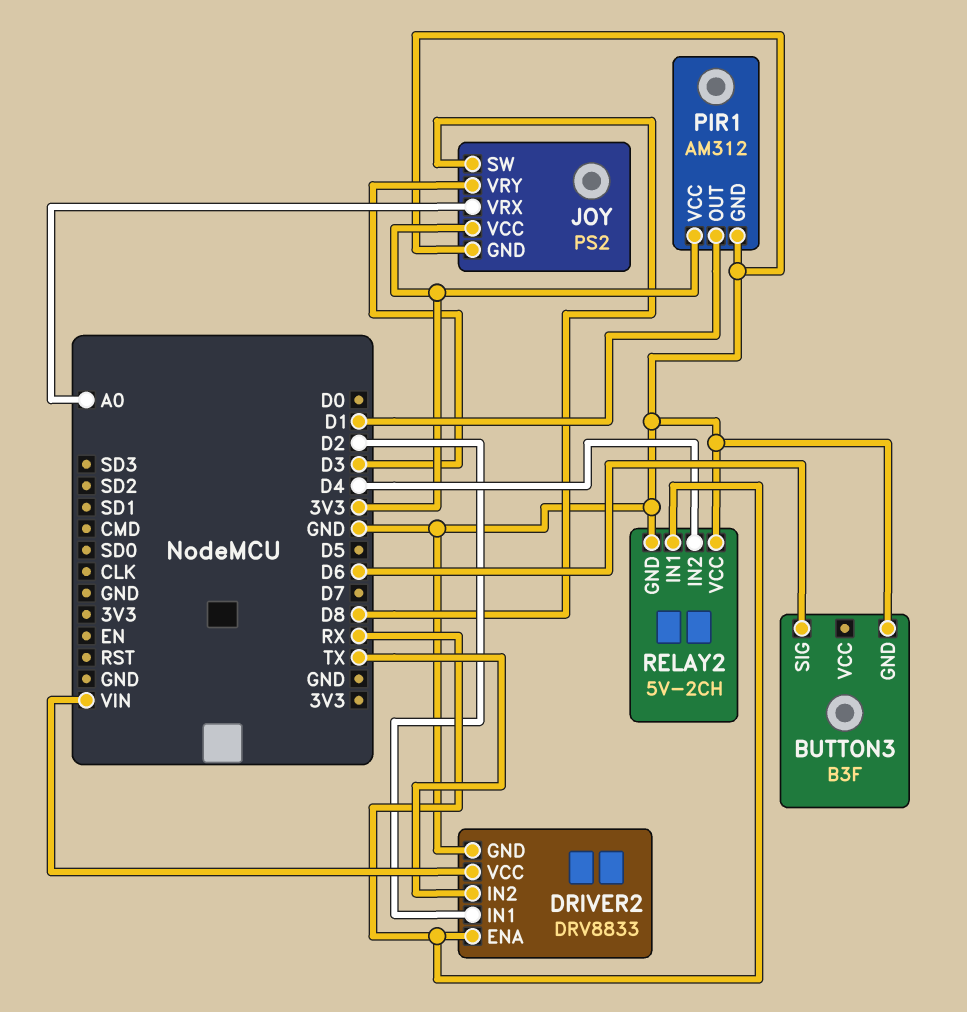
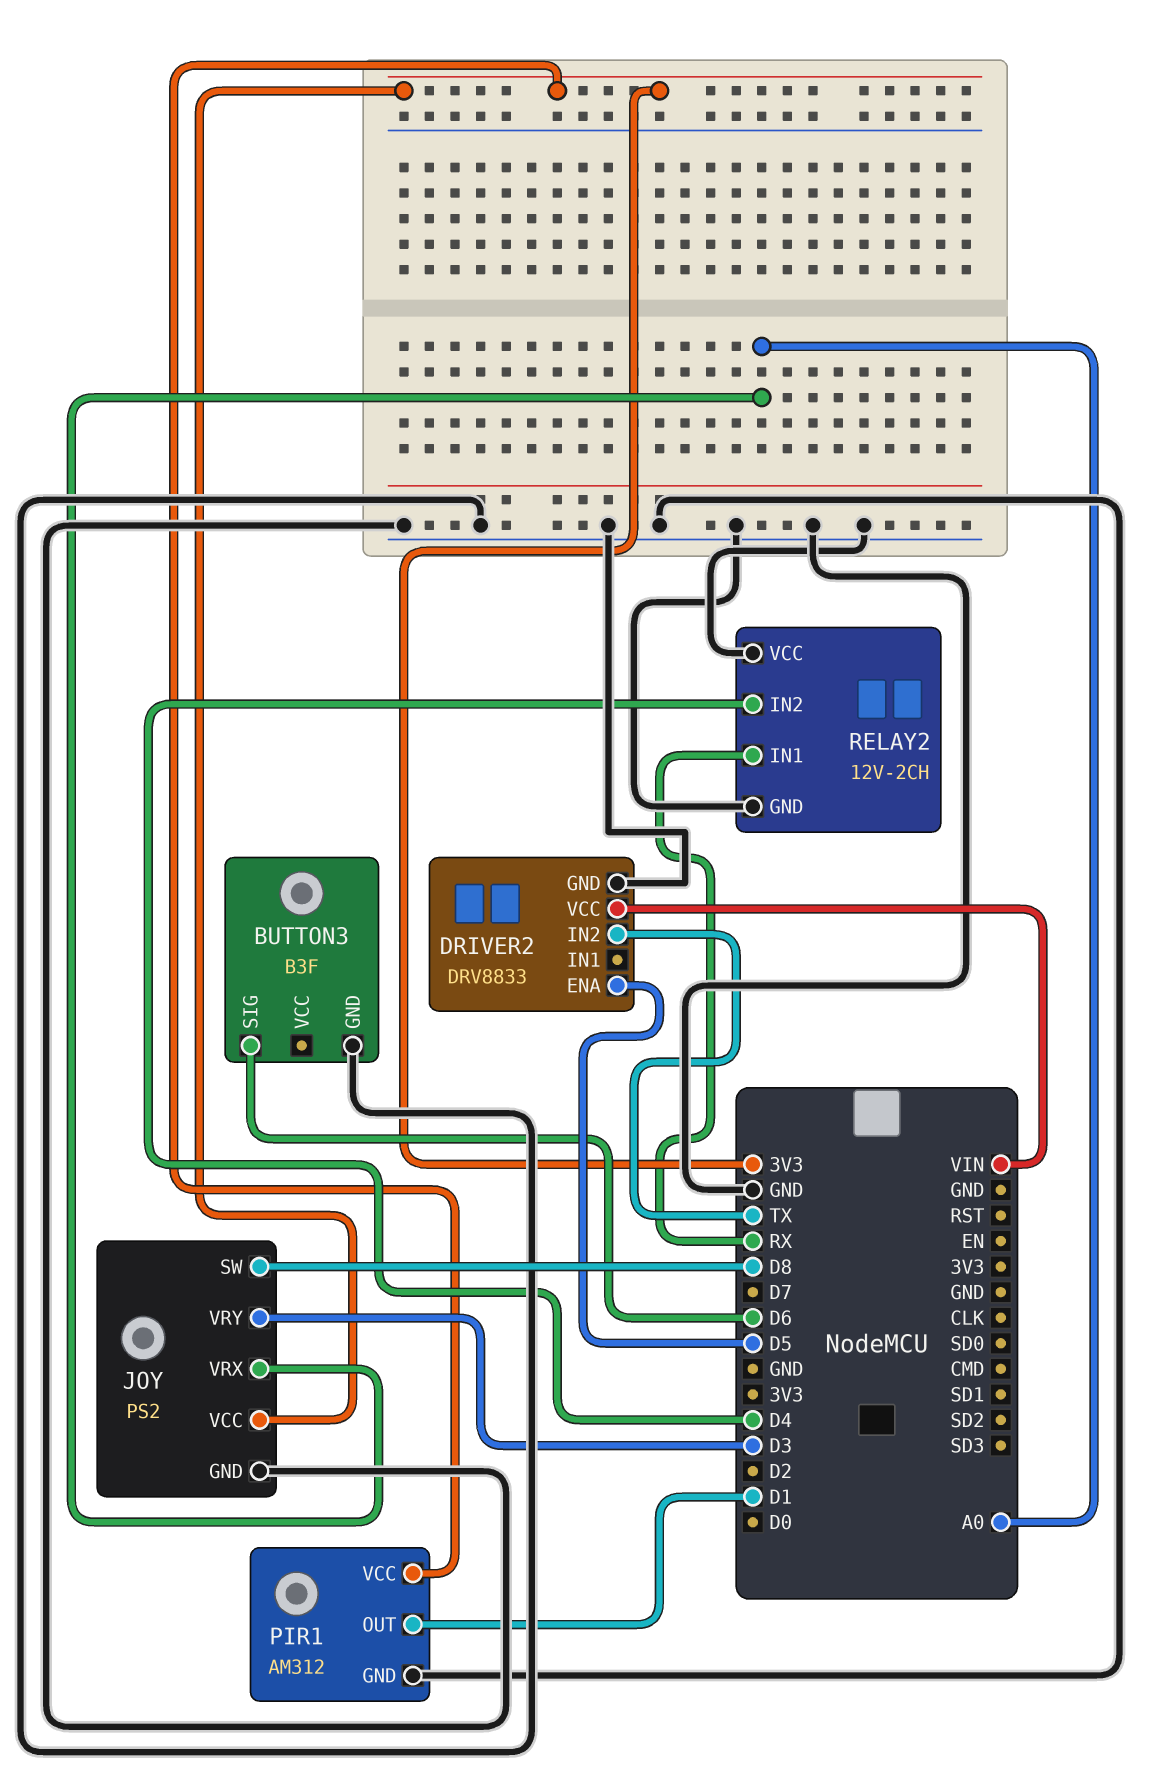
DRIVER2 pin ENA: RX -> D5
DRIVER2 pin IN1: D2 -> none
RELAY2: 5V-2CH -> 12V-2CH

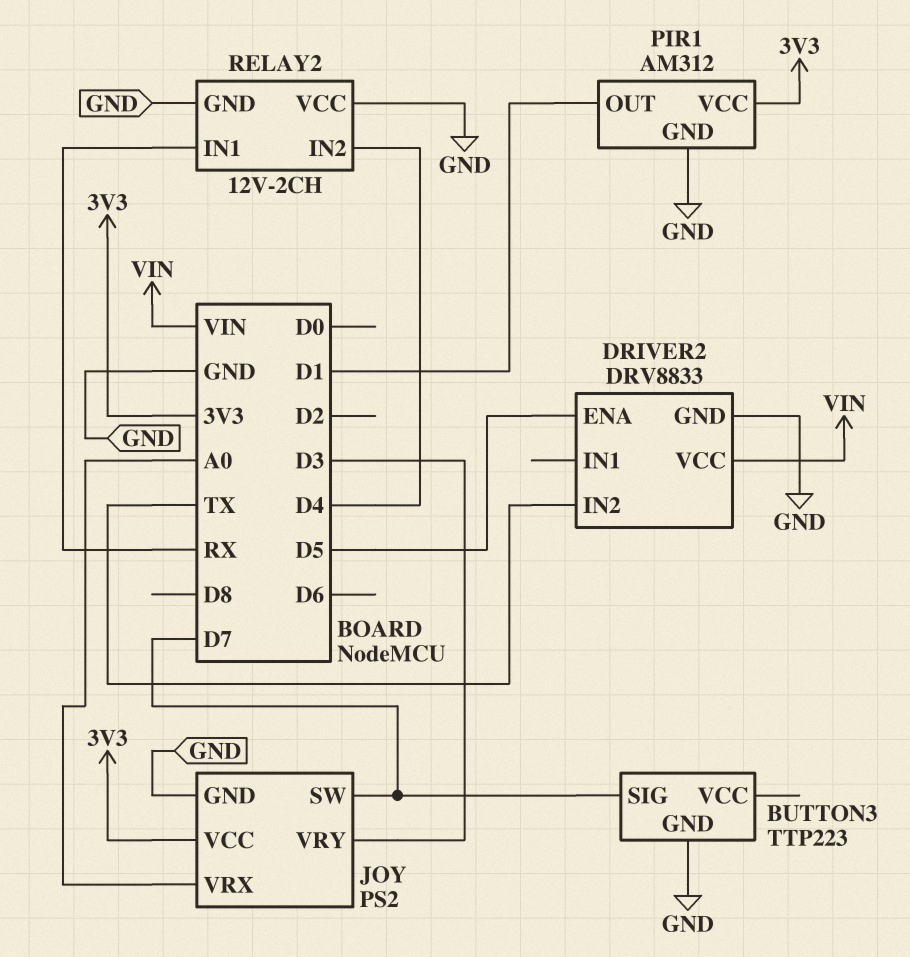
BUTTON3: B3F -> TTP223
BUTTON3 pin SIG: D6 -> D7
JOY pin SW: D8 -> D7

